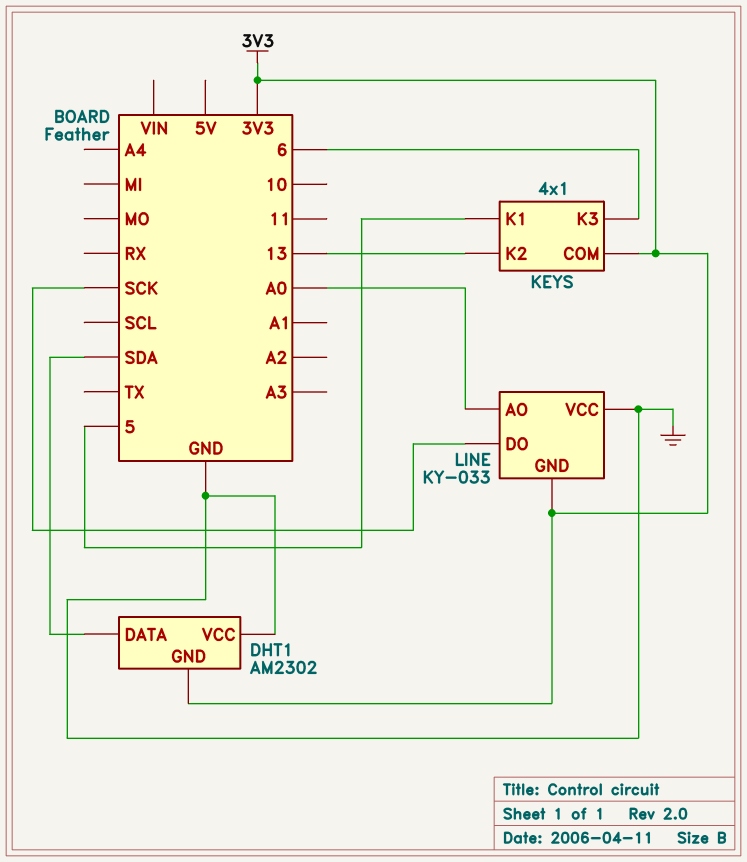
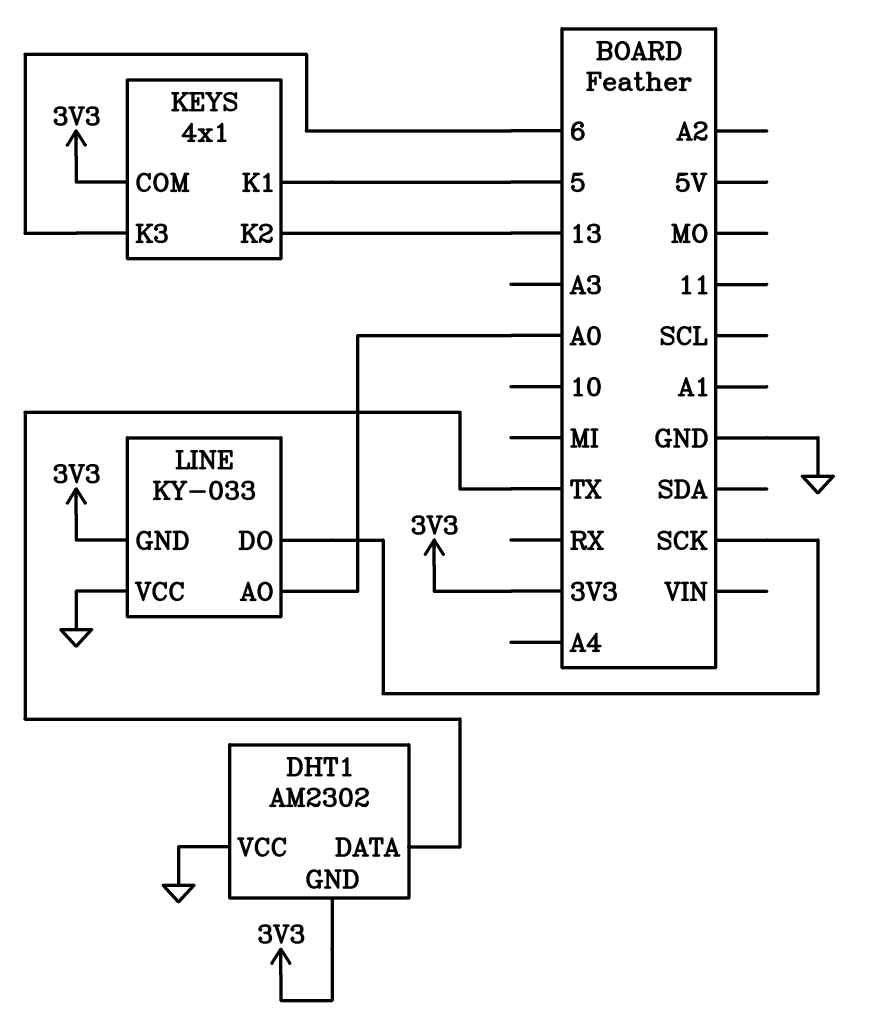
DHT1 pin DATA: SDA -> TX

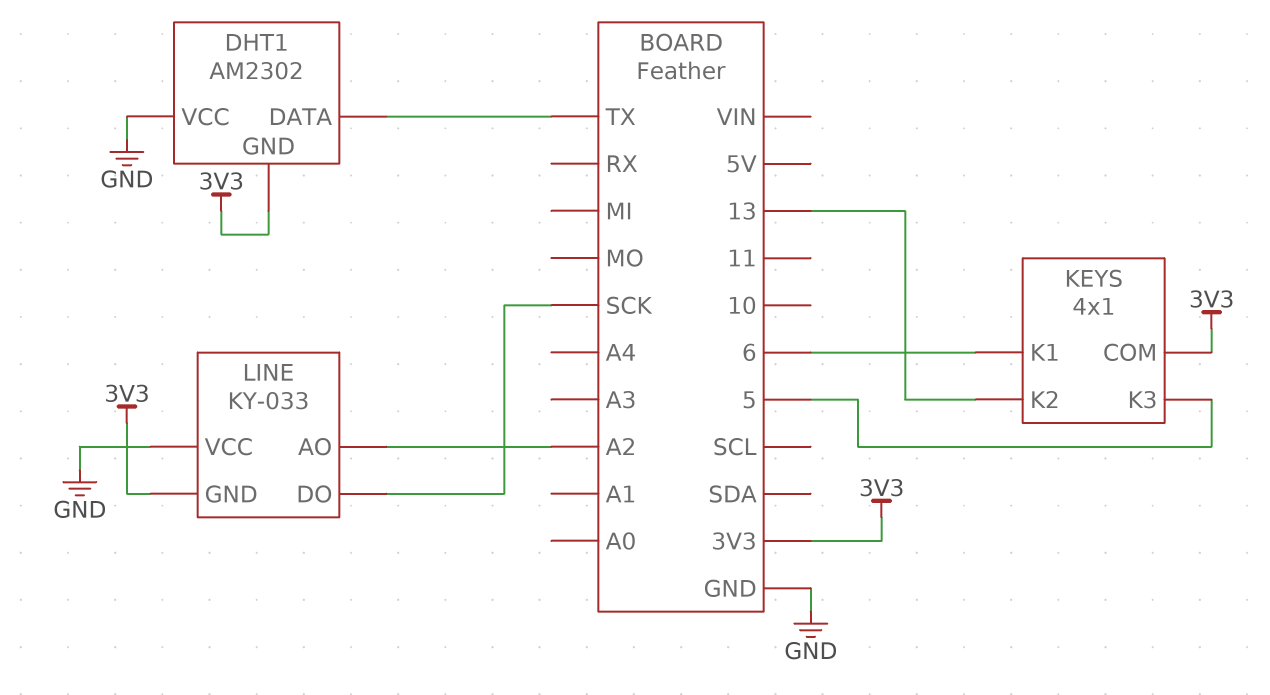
KEYS pin K1: 5 -> 6
KEYS pin K3: 6 -> 5
LINE pin AO: A0 -> A2

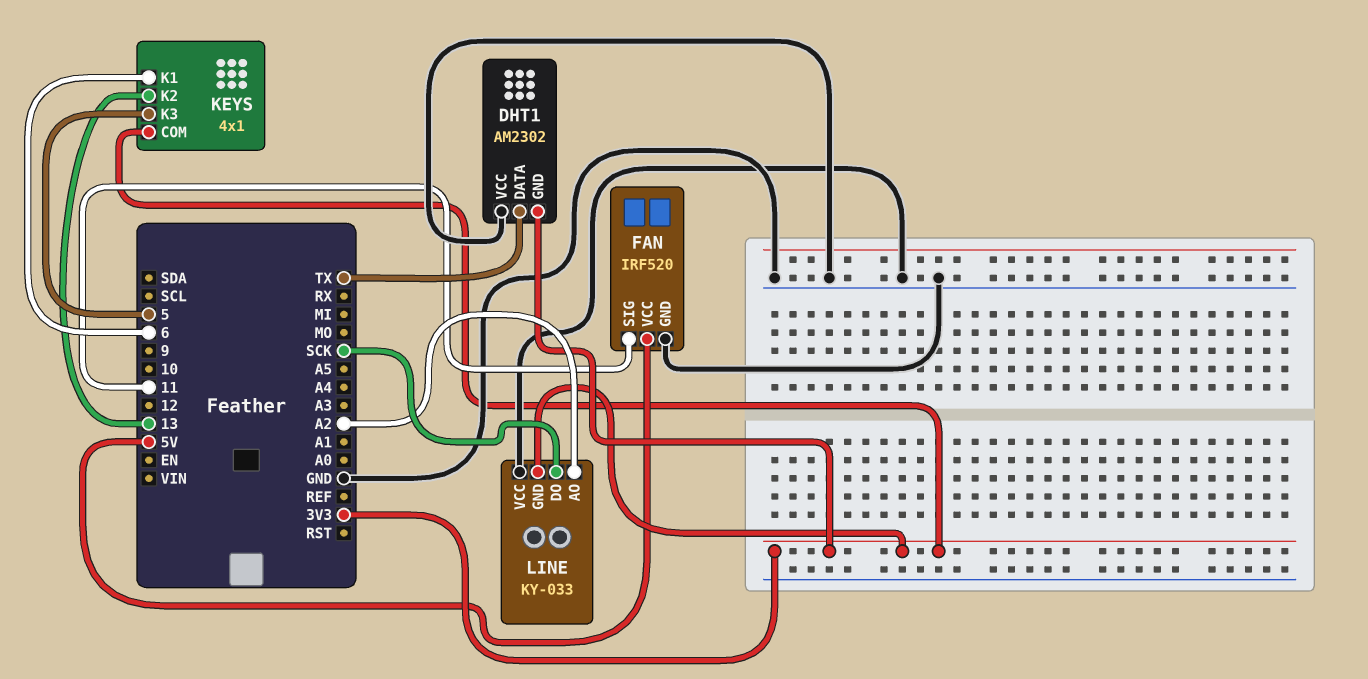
FAN: none -> IRF520
FAN pin GND: none -> GND
FAN pin SIG: none -> 11
FAN pin VCC: none -> 5V

